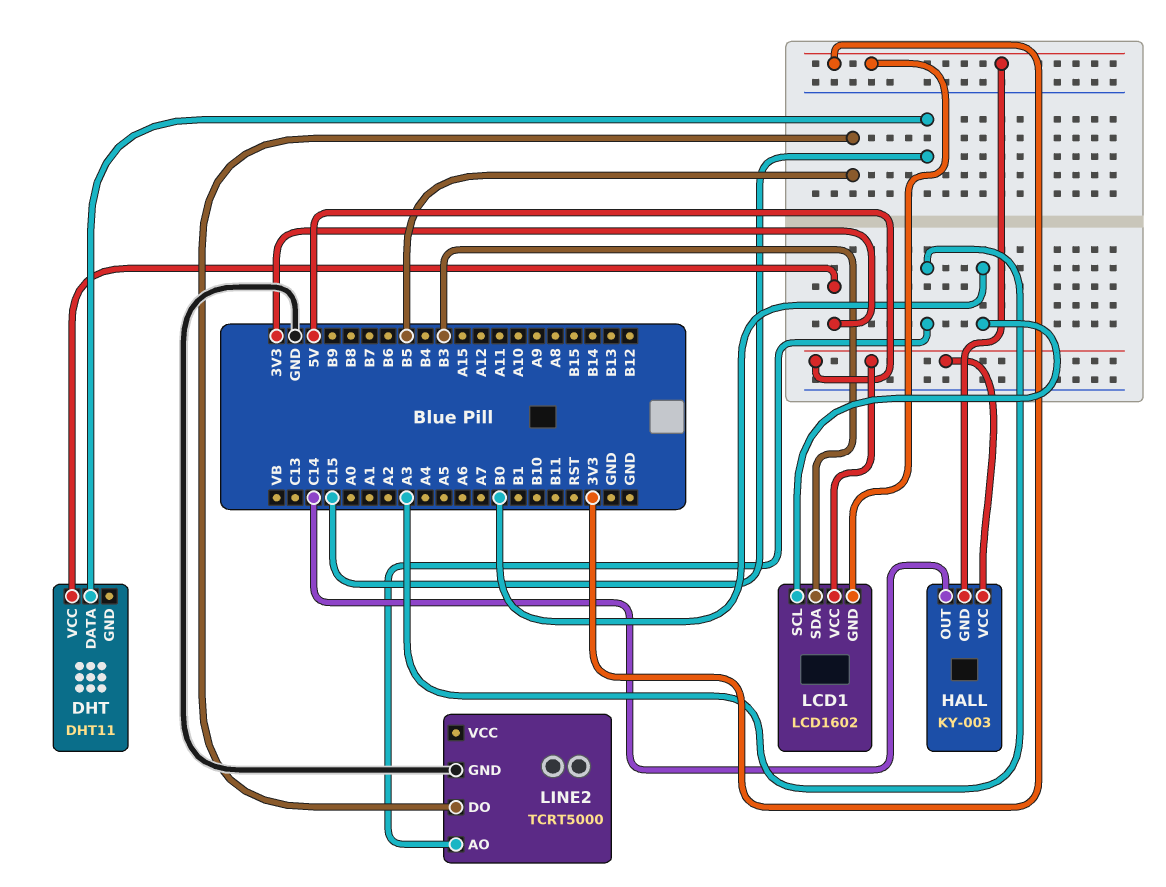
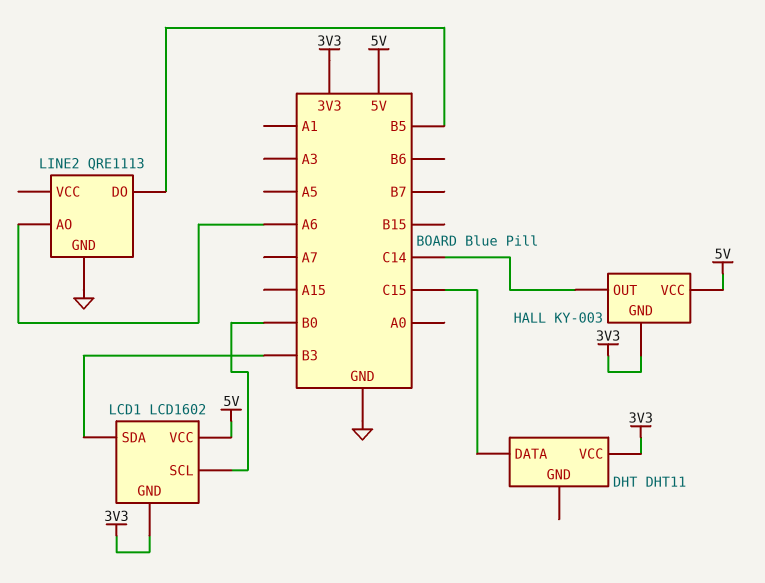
LINE2: TCRT5000 -> QRE1113
LINE2 pin AO: A3 -> A6

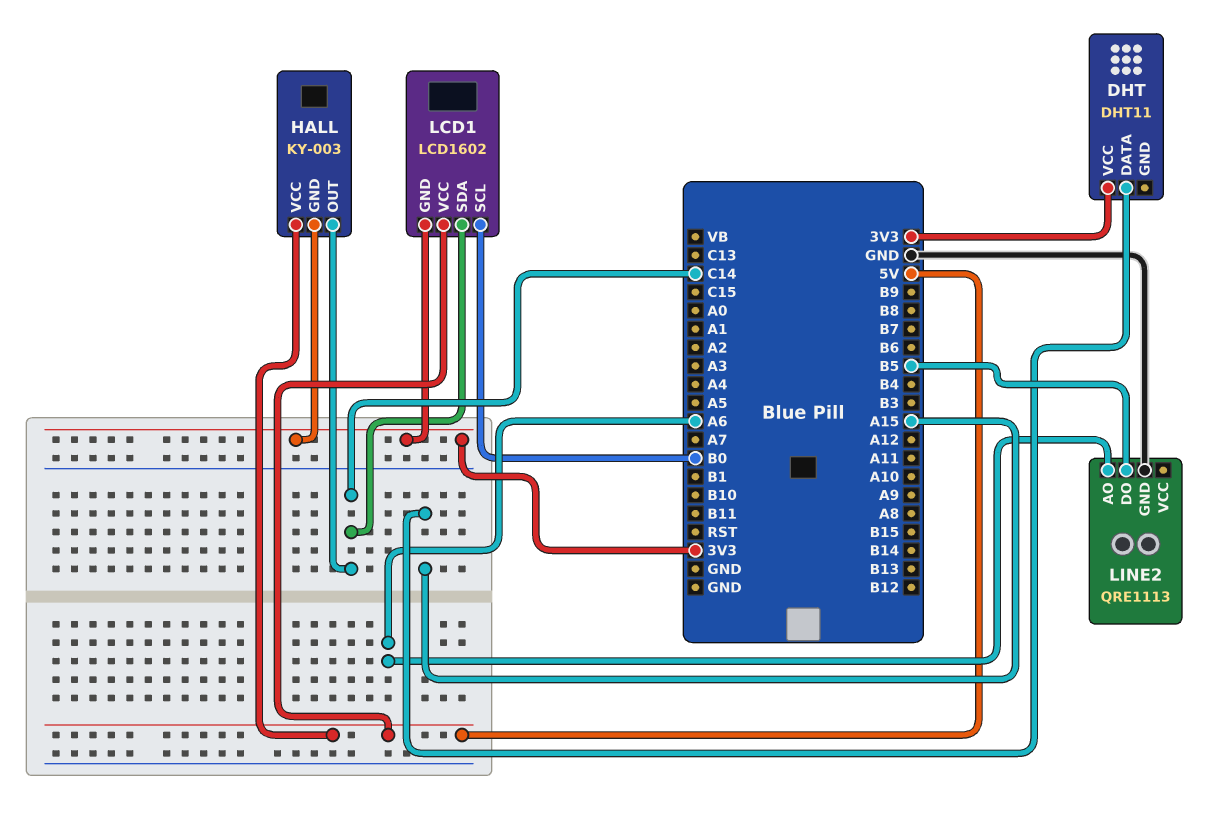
DHT pin DATA: C15 -> A15
LCD1 pin SDA: B3 -> C14

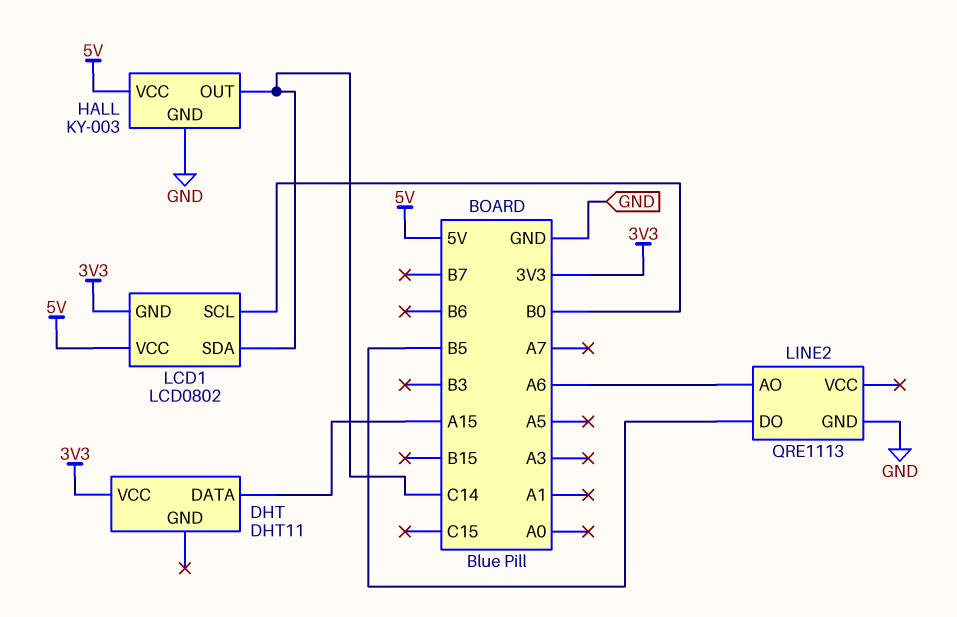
HALL pin GND: 3V3 -> GND
LCD1: LCD1602 -> LCD0802

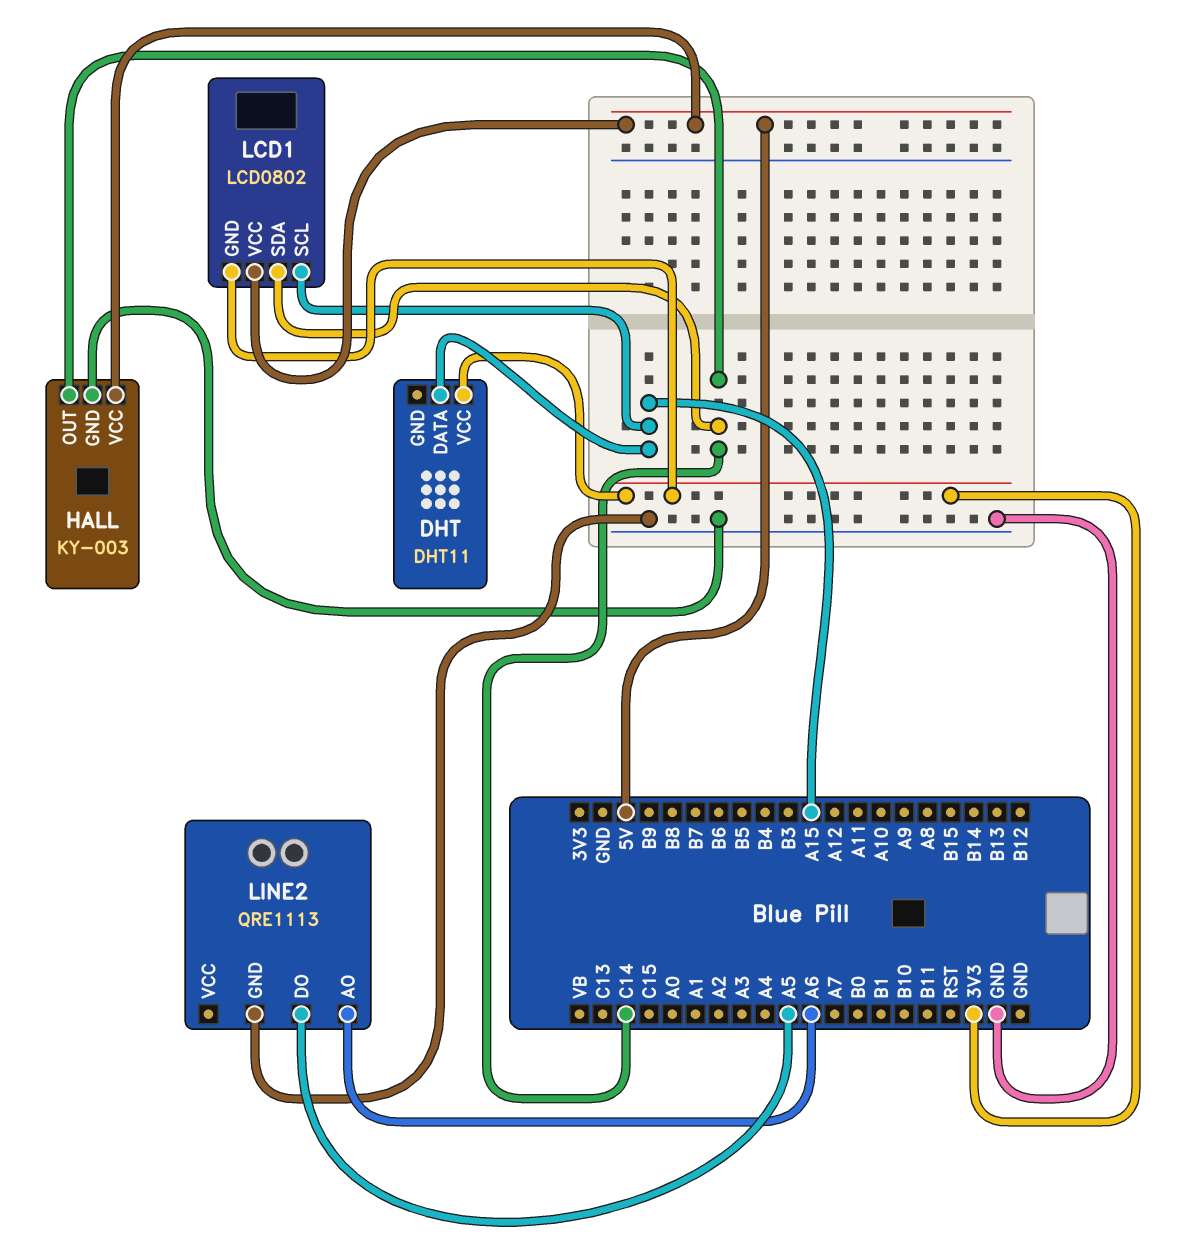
LCD1 pin SCL: B0 -> A15
LINE2 pin DO: B5 -> A5

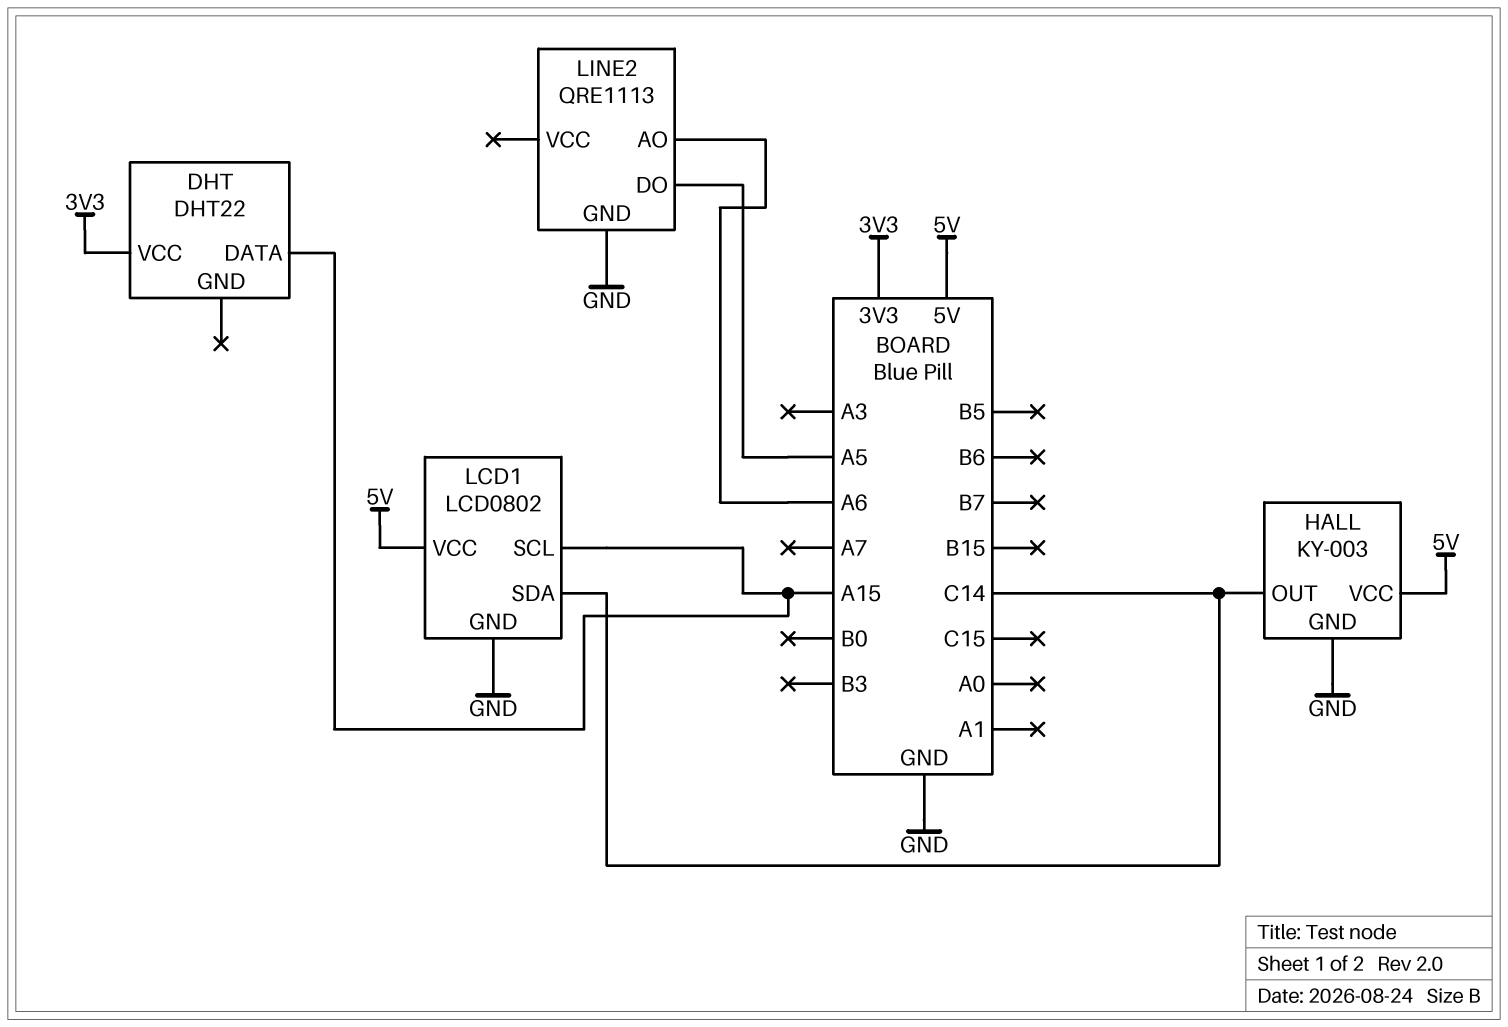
DHT: DHT11 -> DHT22
LCD1 pin GND: 3V3 -> GND

